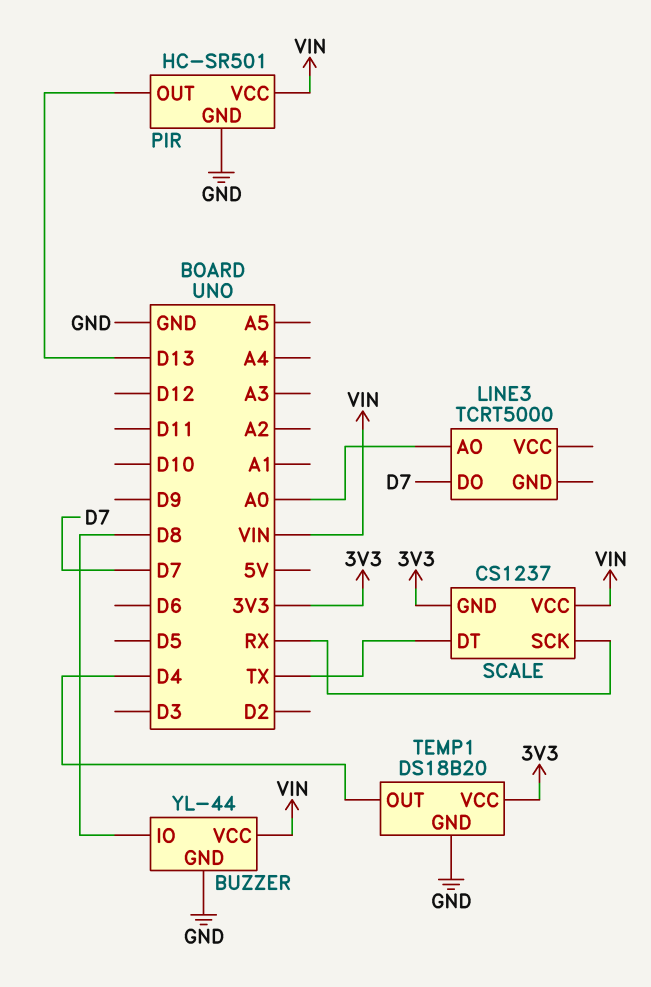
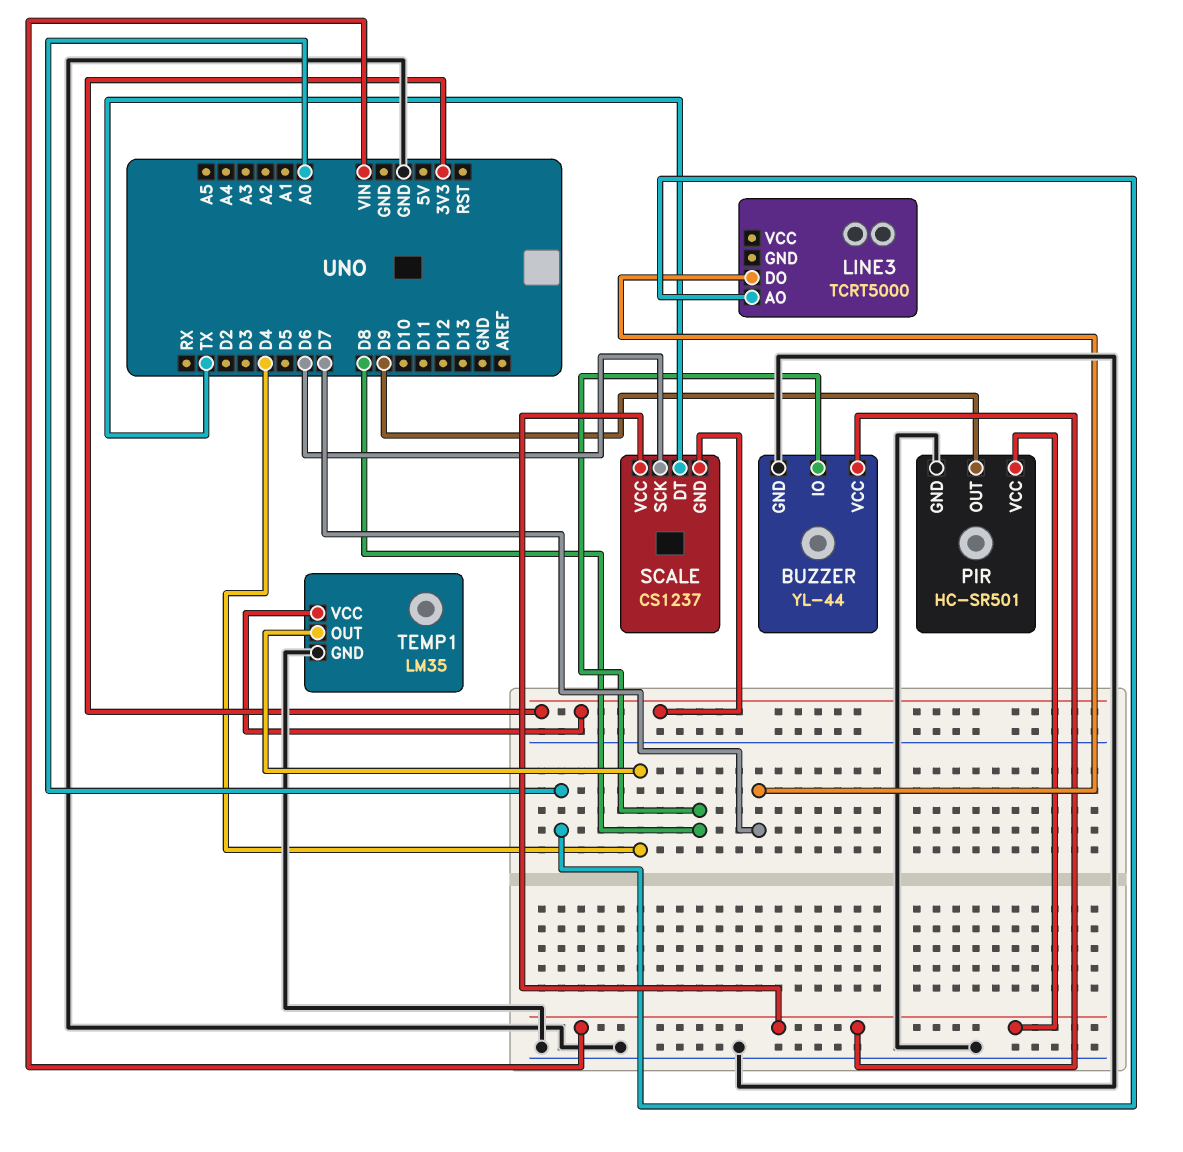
PIR pin OUT: D13 -> D9
SCALE pin SCK: RX -> D6
TEMP1: DS18B20 -> LM35

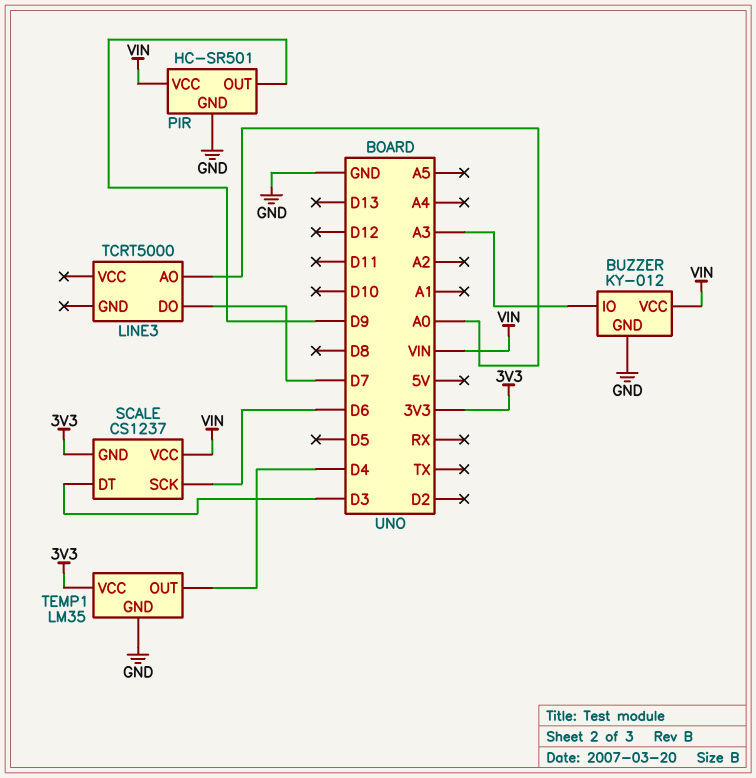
BUZZER: YL-44 -> KY-012
BUZZER pin IO: D8 -> A3
SCALE pin DT: TX -> D3

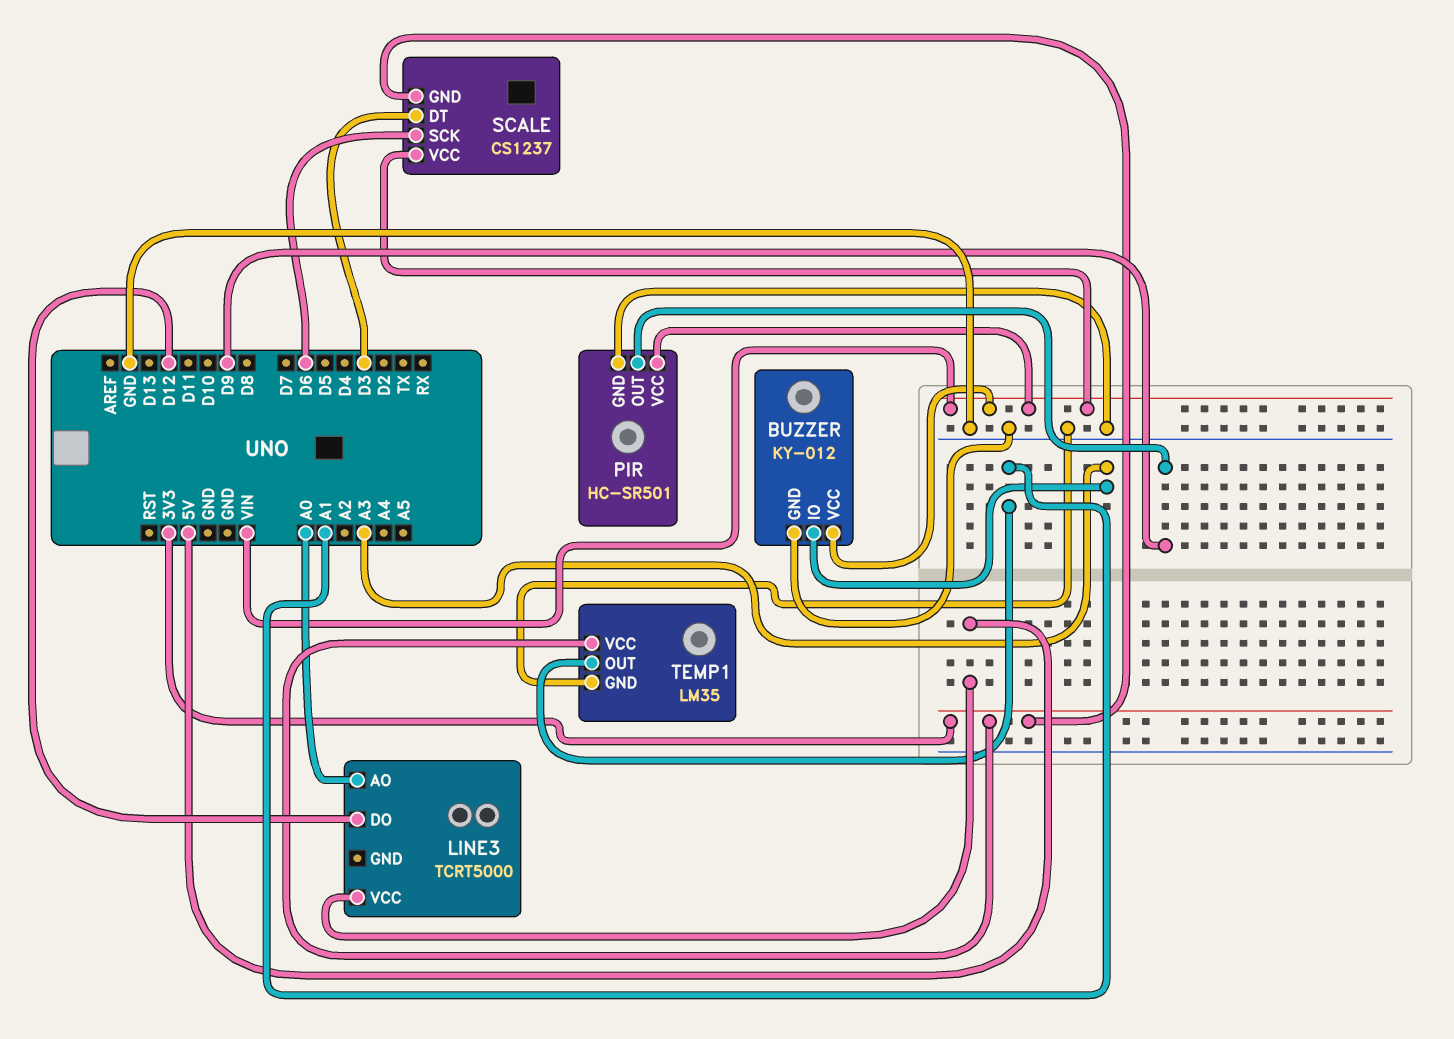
LINE3 pin DO: D7 -> D12
LINE3 pin VCC: none -> 5V
TEMP1 pin OUT: D4 -> A1

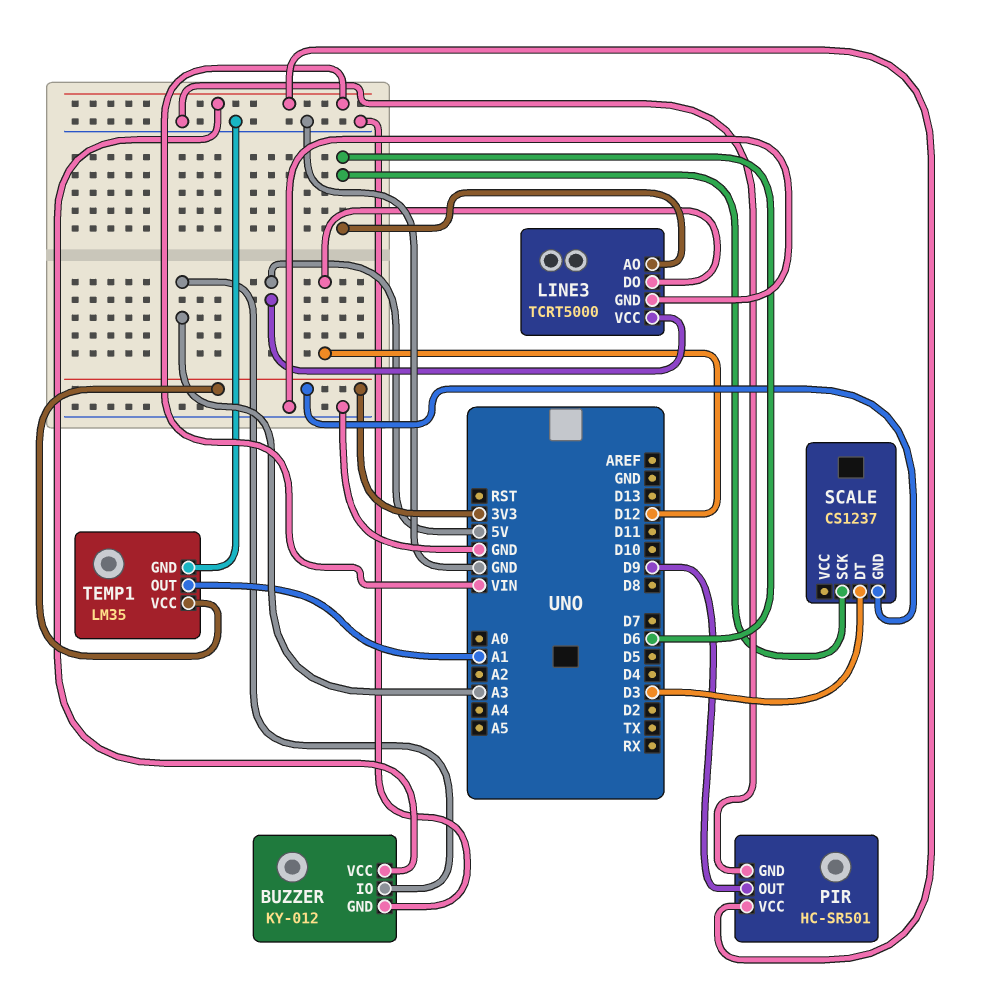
LINE3 pin AO: A0 -> D6
LINE3 pin GND: none -> GND
SCALE pin VCC: VIN -> none

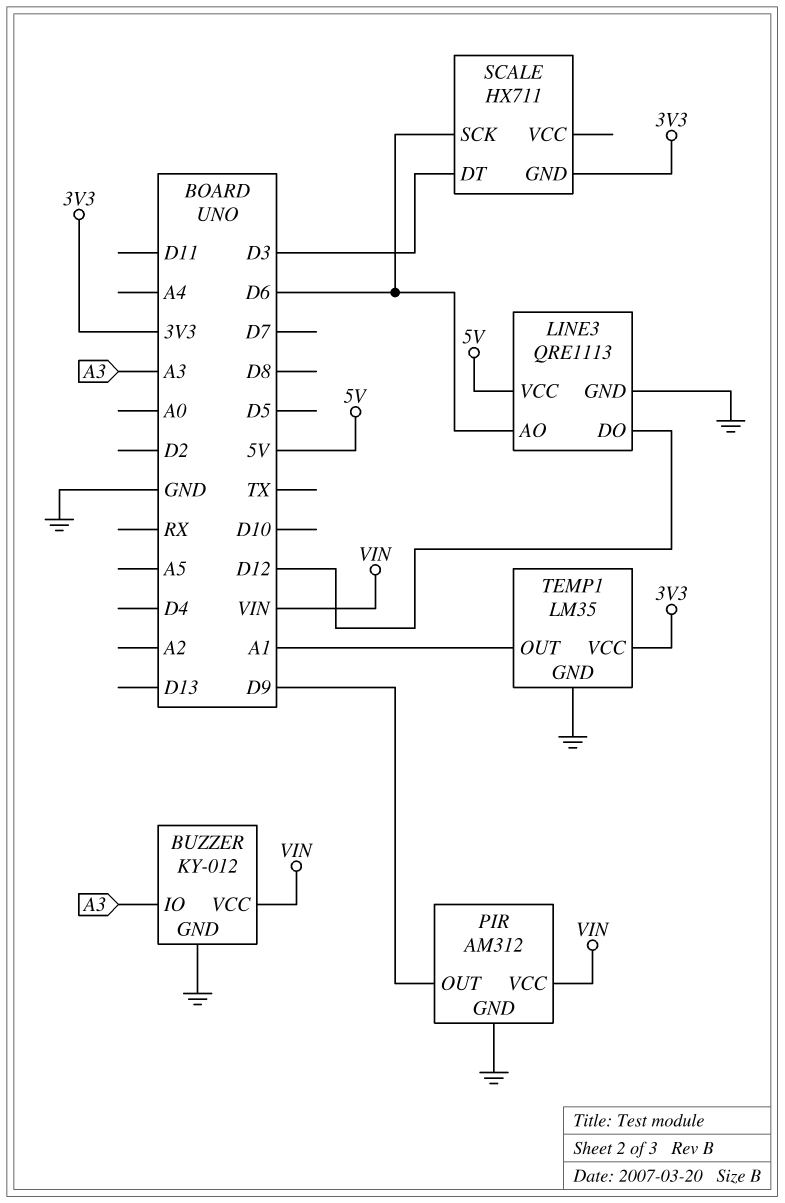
LINE3: TCRT5000 -> QRE1113
PIR: HC-SR501 -> AM312
SCALE: CS1237 -> HX711

